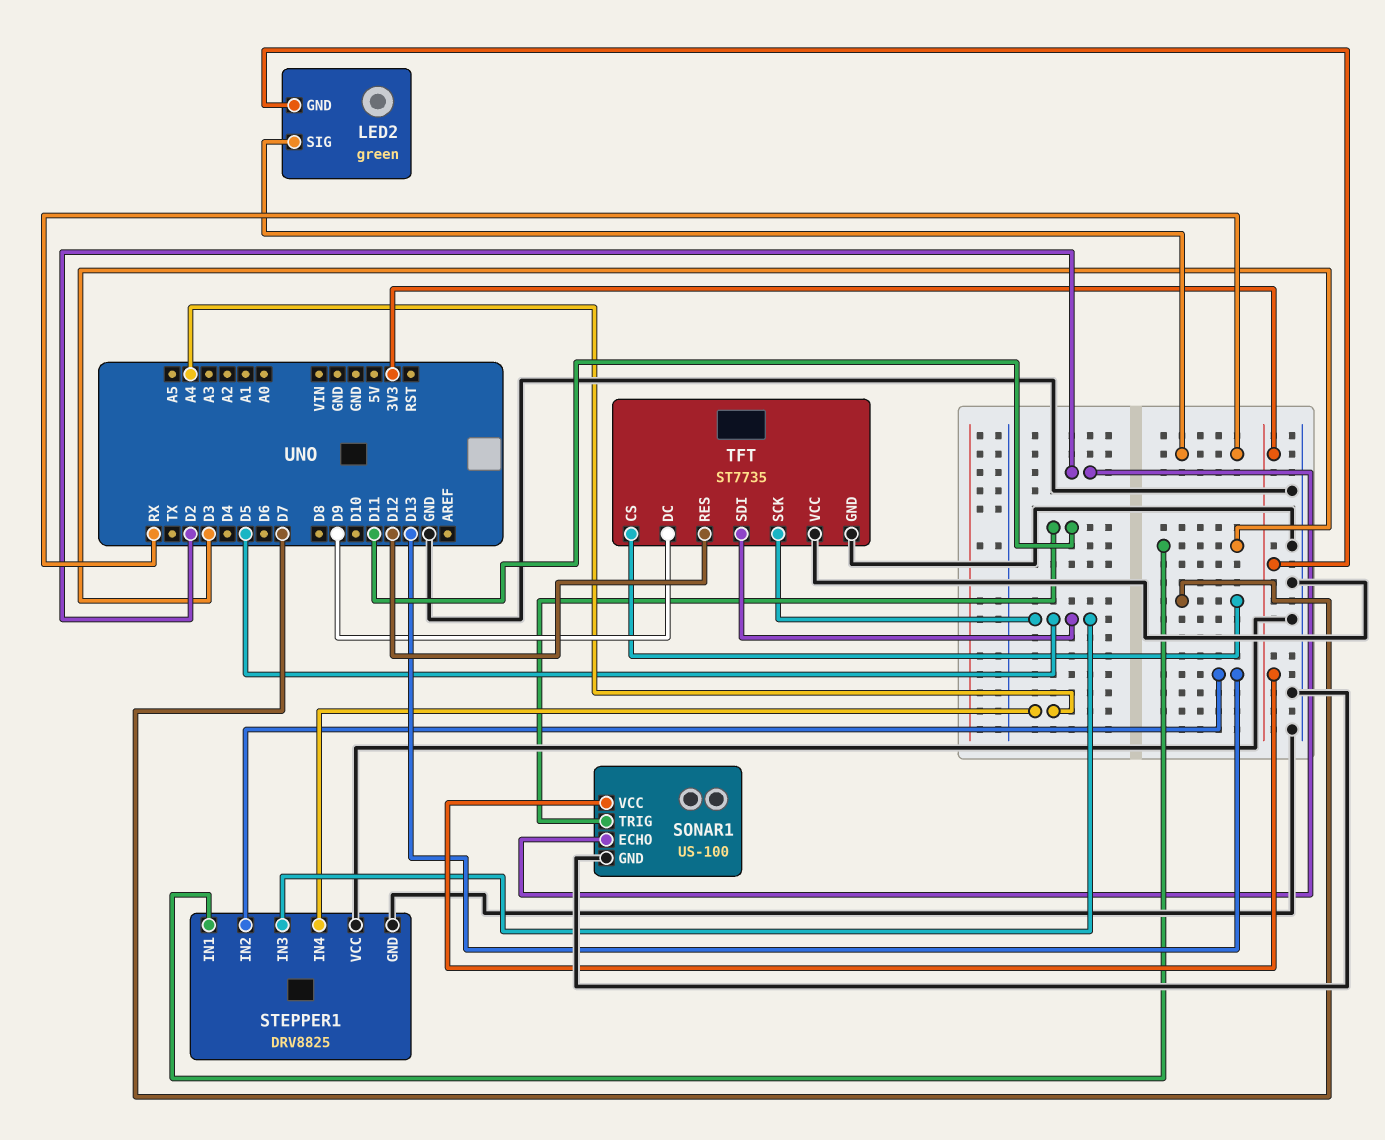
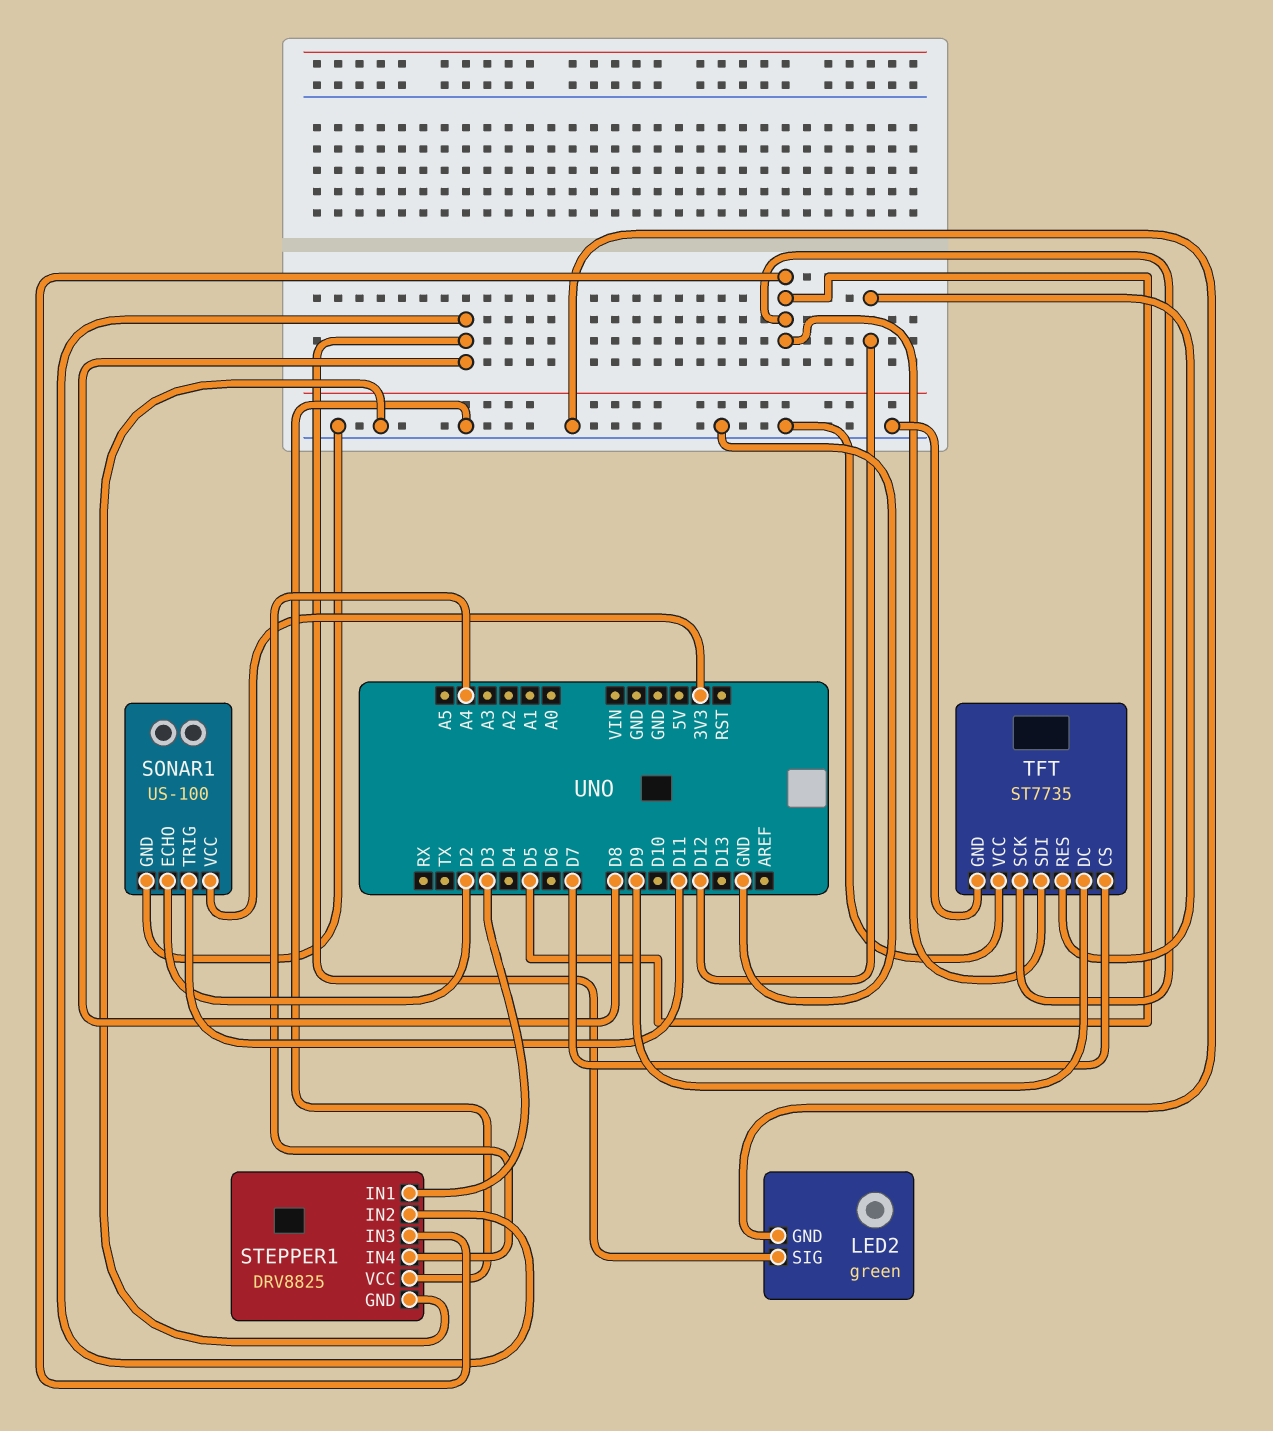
LED2 pin GND: 3V3 -> GND
LED2 pin SIG: RX -> D8
STEPPER1 pin IN2: D13 -> D8

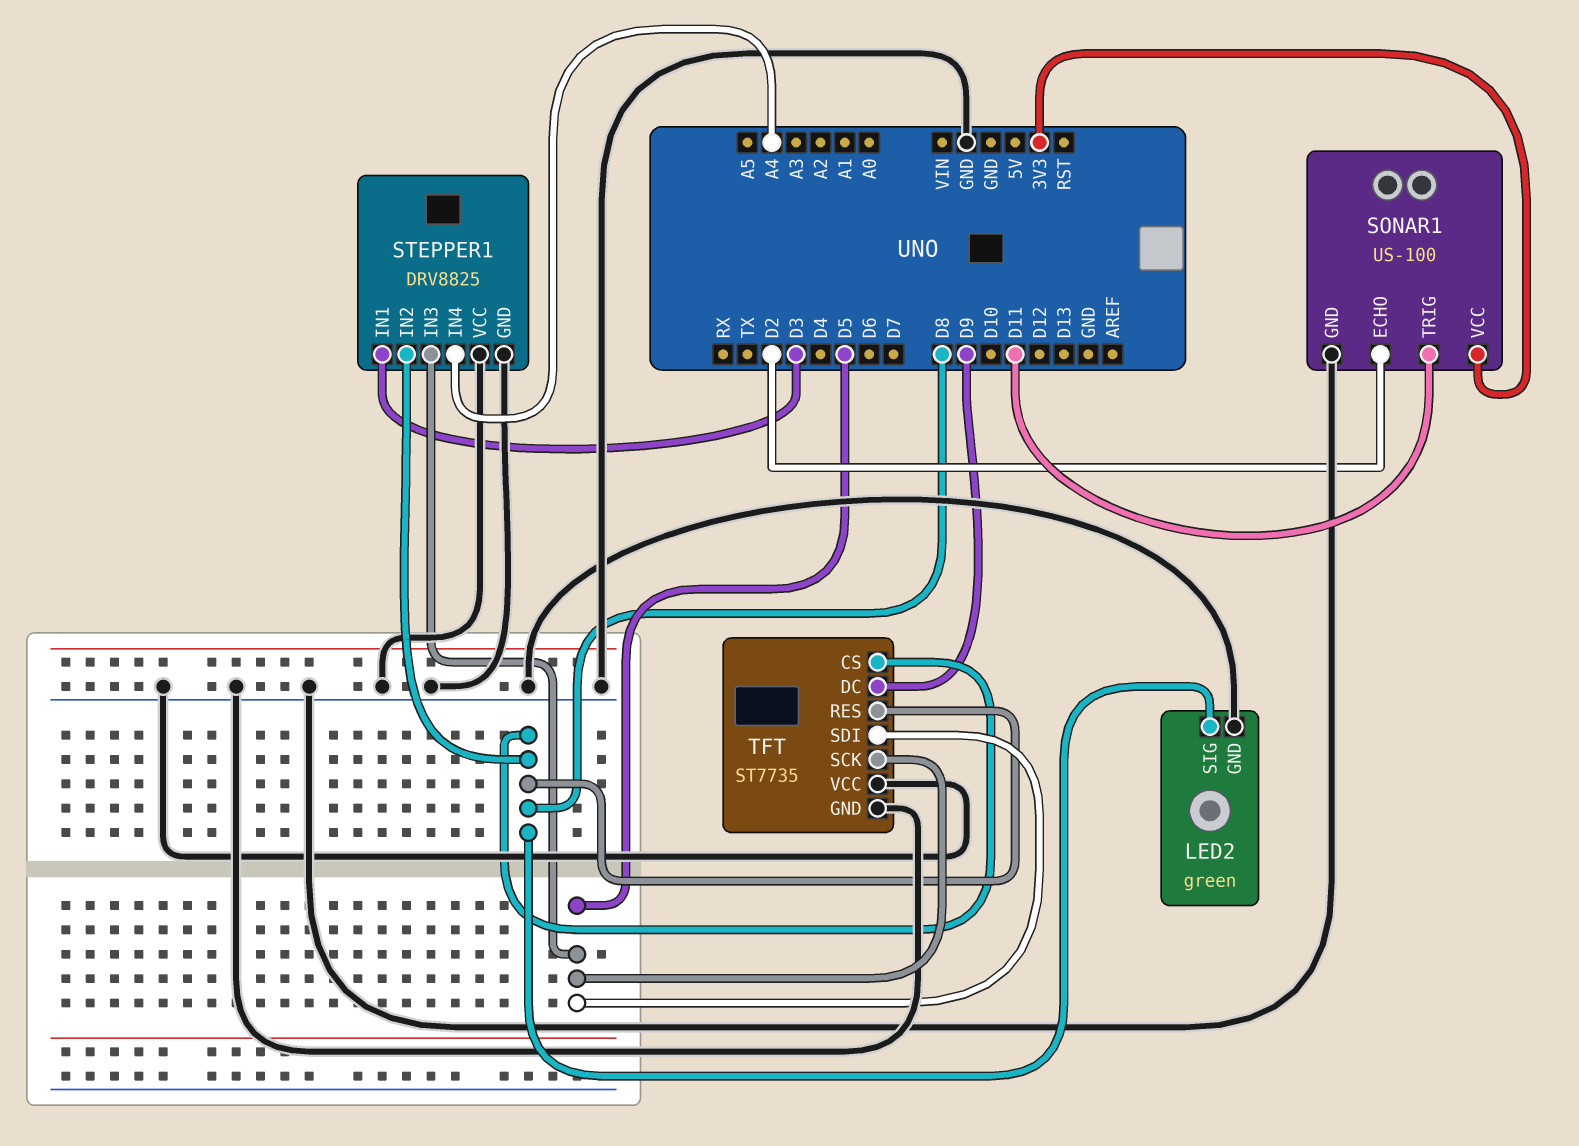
TFT pin CS: D7 -> D8
TFT pin RES: D12 -> D8

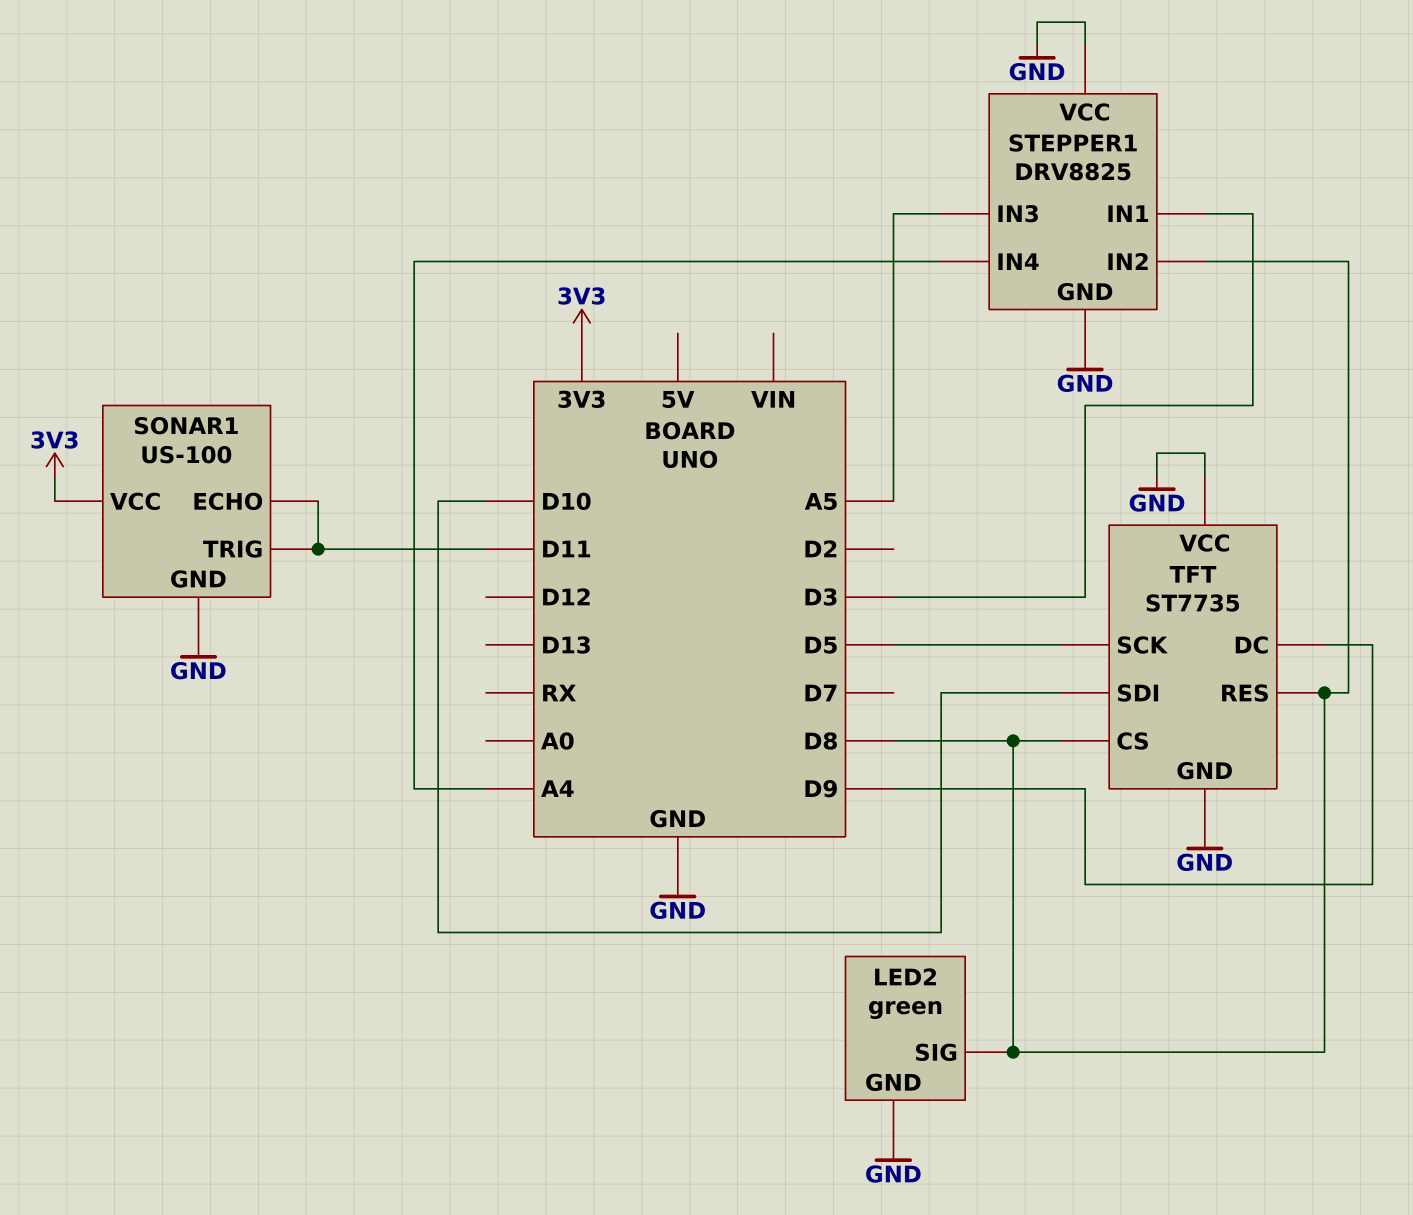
SONAR1 pin ECHO: D2 -> D11
STEPPER1 pin IN3: D5 -> A5
TFT pin SDI: D5 -> D10

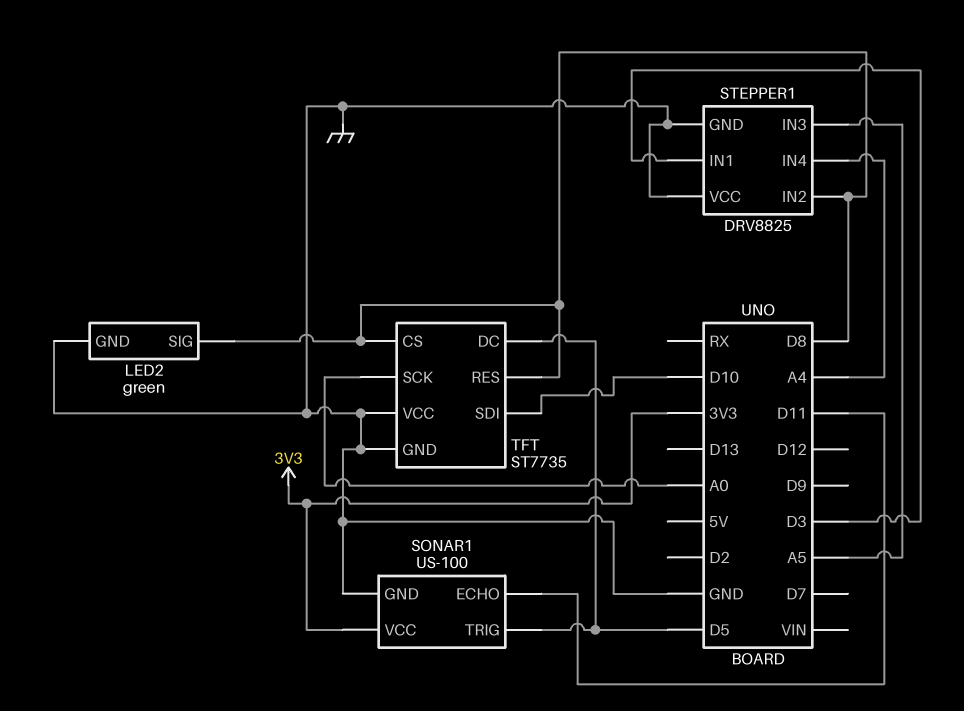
SONAR1 pin TRIG: D11 -> D5
TFT pin DC: D9 -> D5
TFT pin SCK: D5 -> A0

